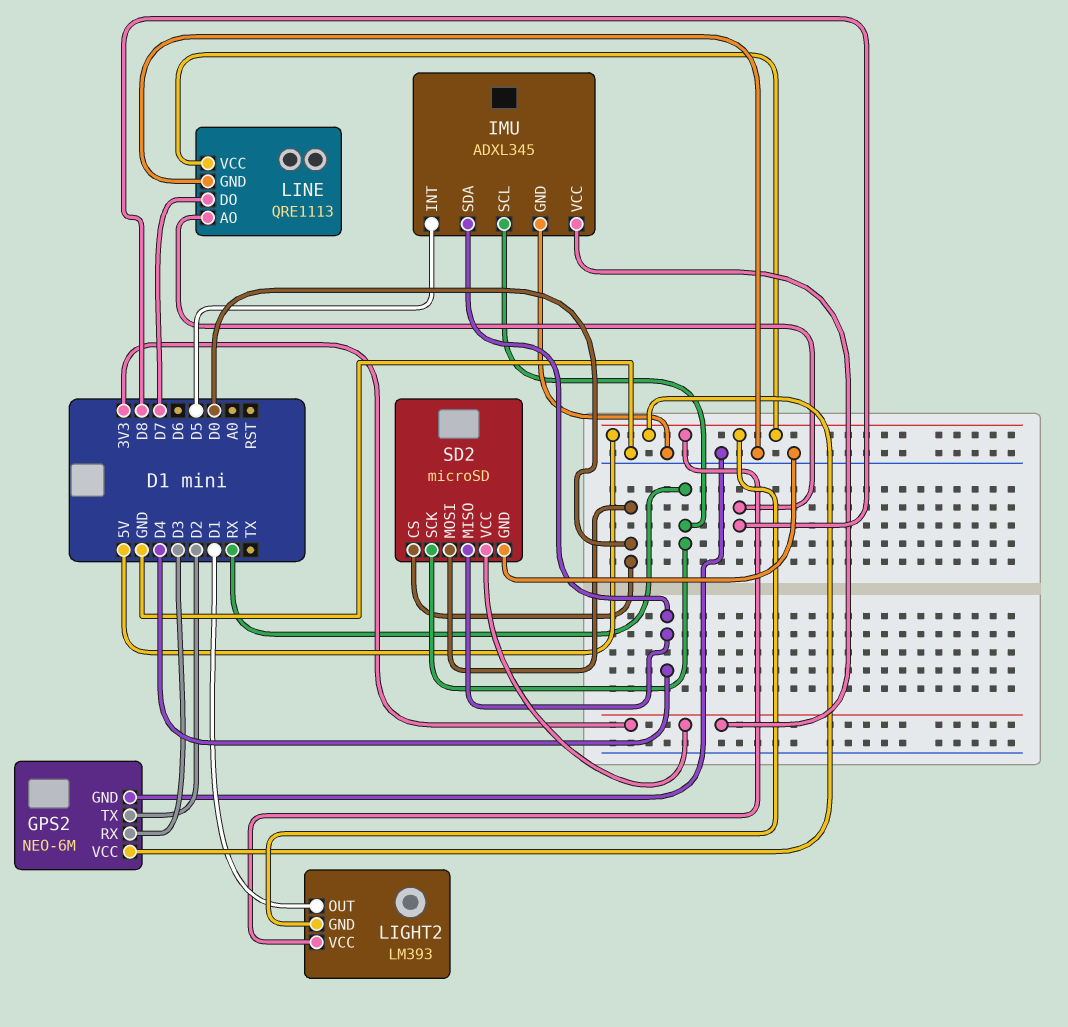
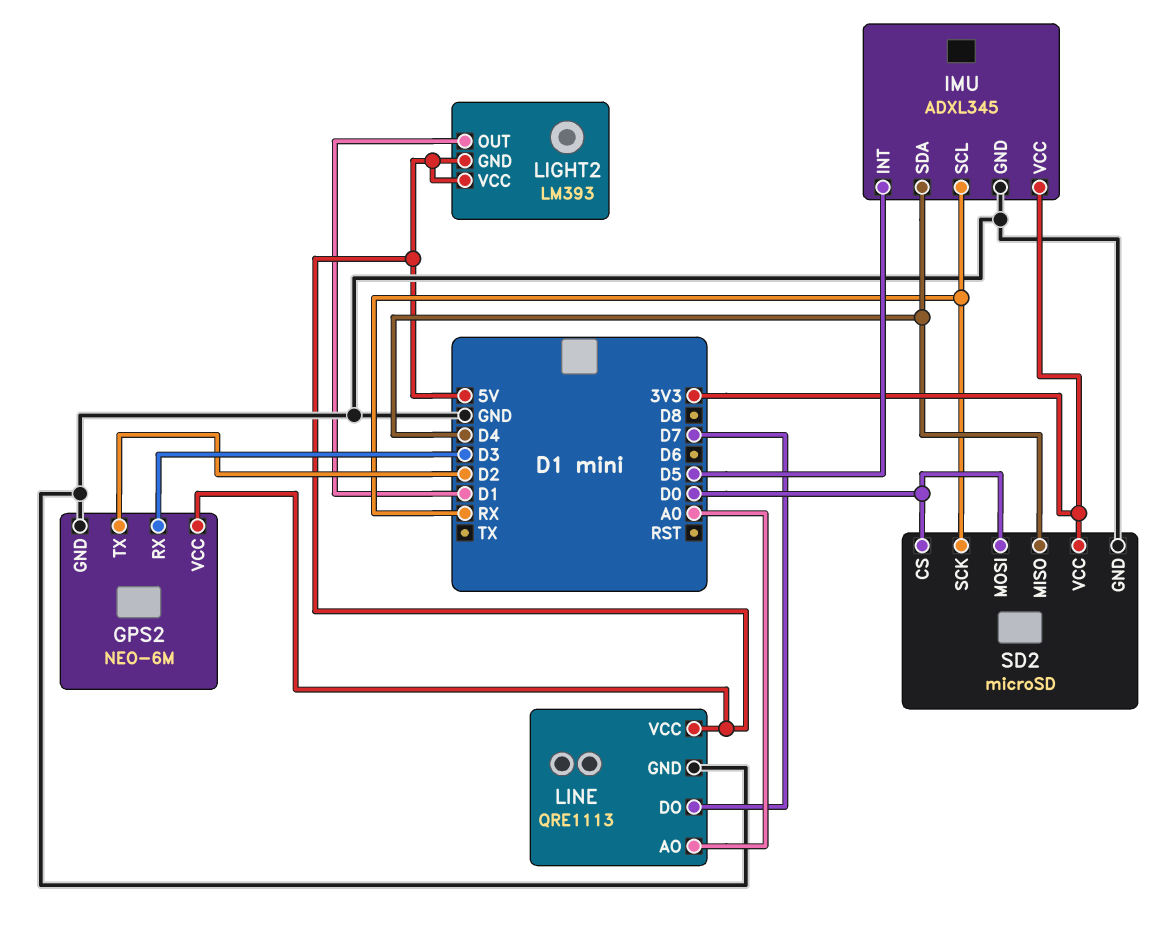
LINE pin AO: D8 -> A0

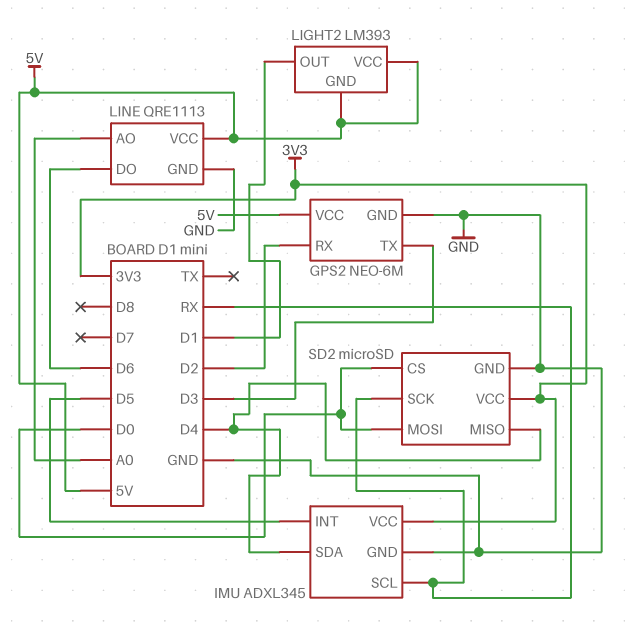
GPS2 pin RX: D3 -> D2
GPS2 pin TX: D2 -> D3
LINE pin DO: D7 -> D6

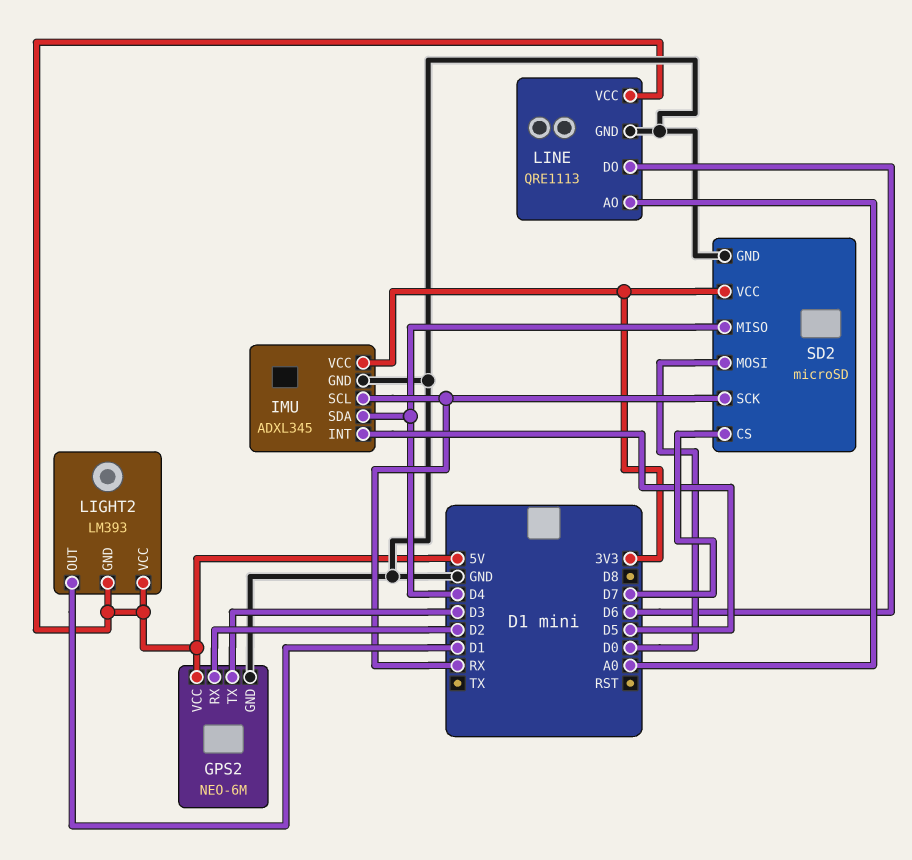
SD2 pin CS: D0 -> D7

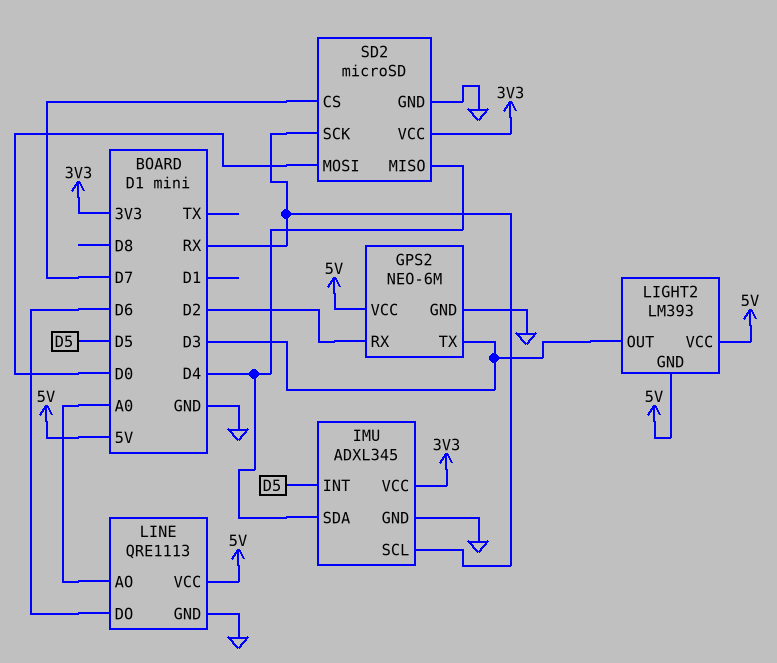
LIGHT2 pin OUT: D1 -> D3

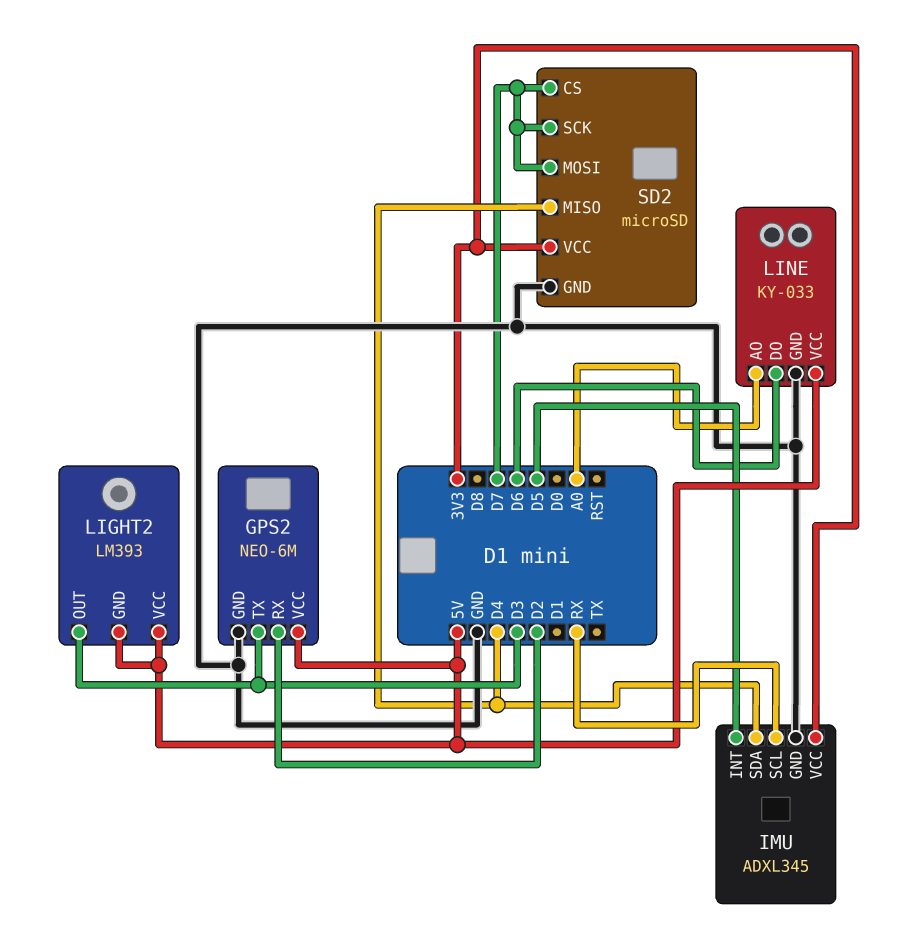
LINE: QRE1113 -> KY-033
SD2 pin MOSI: D0 -> D7
SD2 pin SCK: RX -> D7

